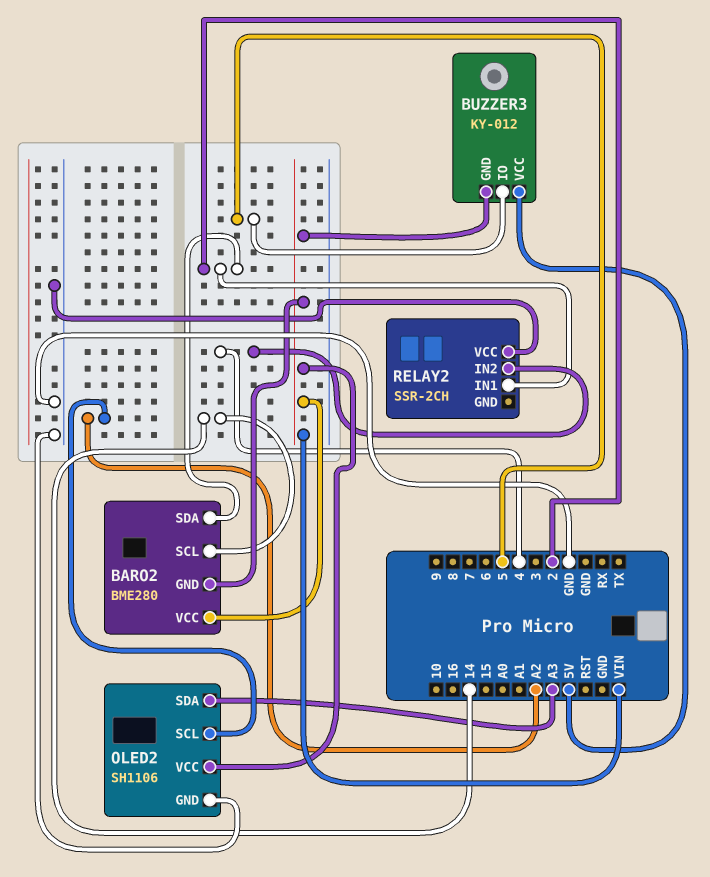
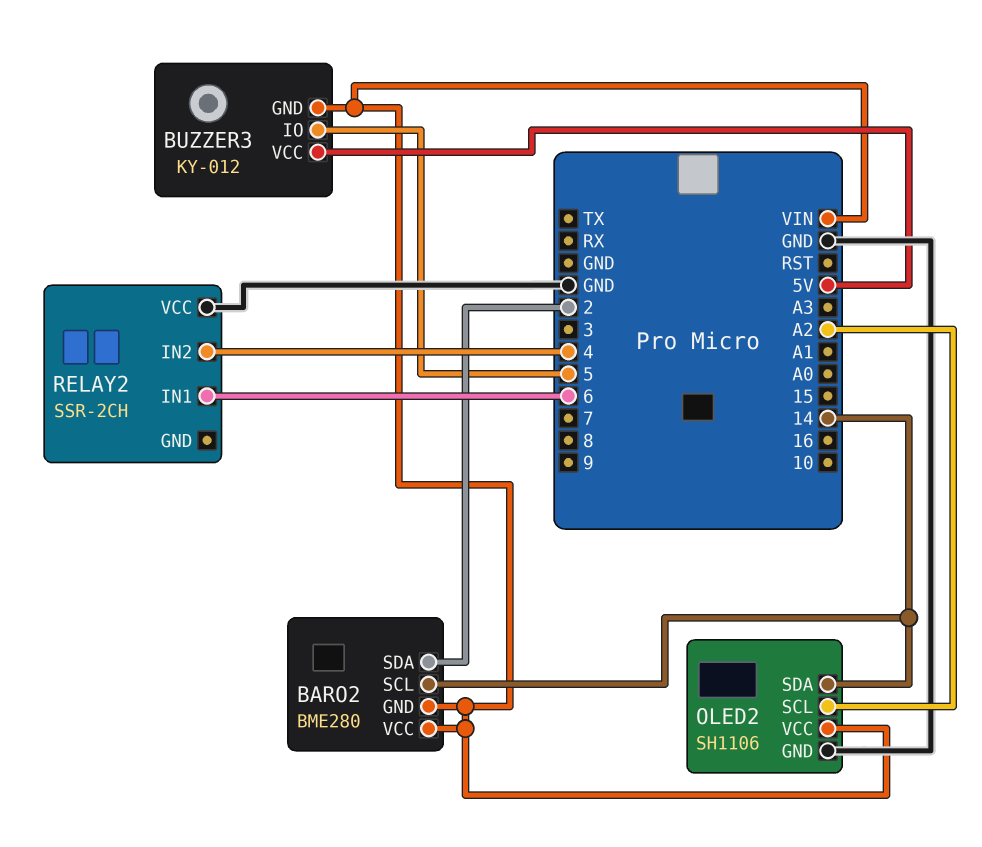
OLED2 pin SDA: A3 -> 14
RELAY2 pin IN1: 2 -> 6

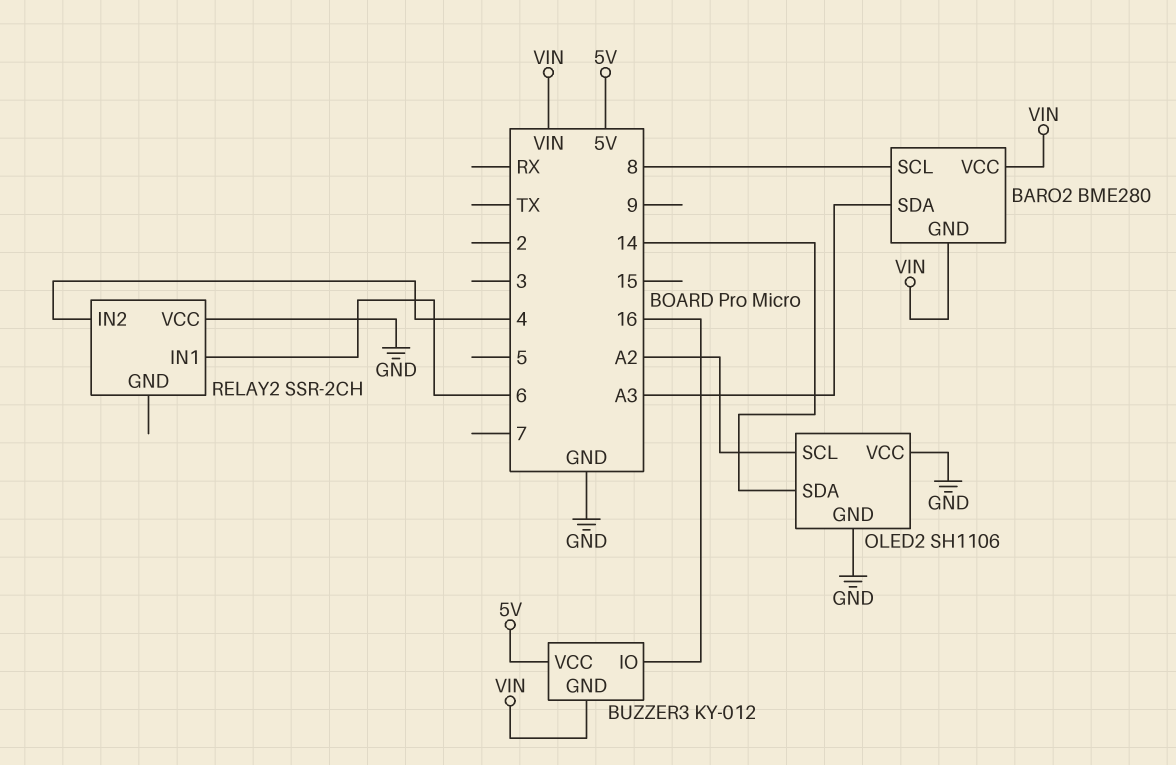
BARO2 pin SCL: 14 -> 8
BARO2 pin SDA: 2 -> A3
BUZZER3 pin IO: 5 -> 16
OLED2 pin VCC: VIN -> GND

